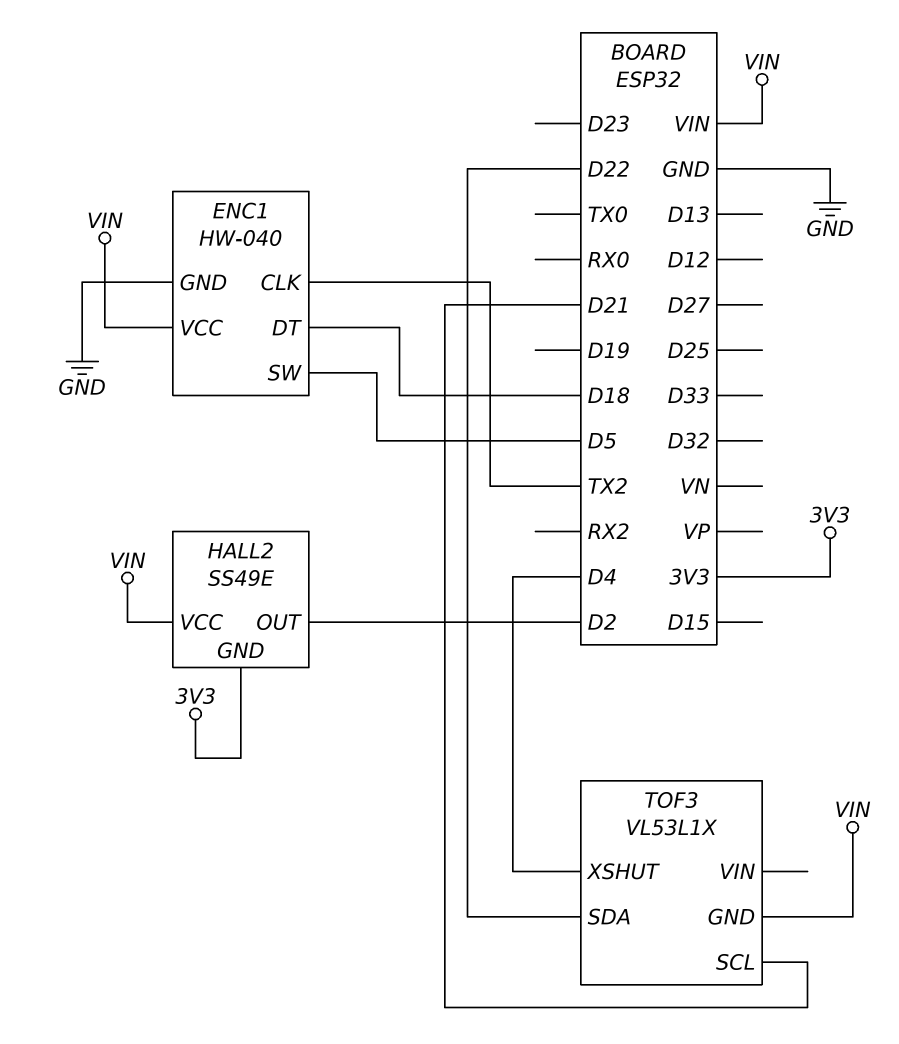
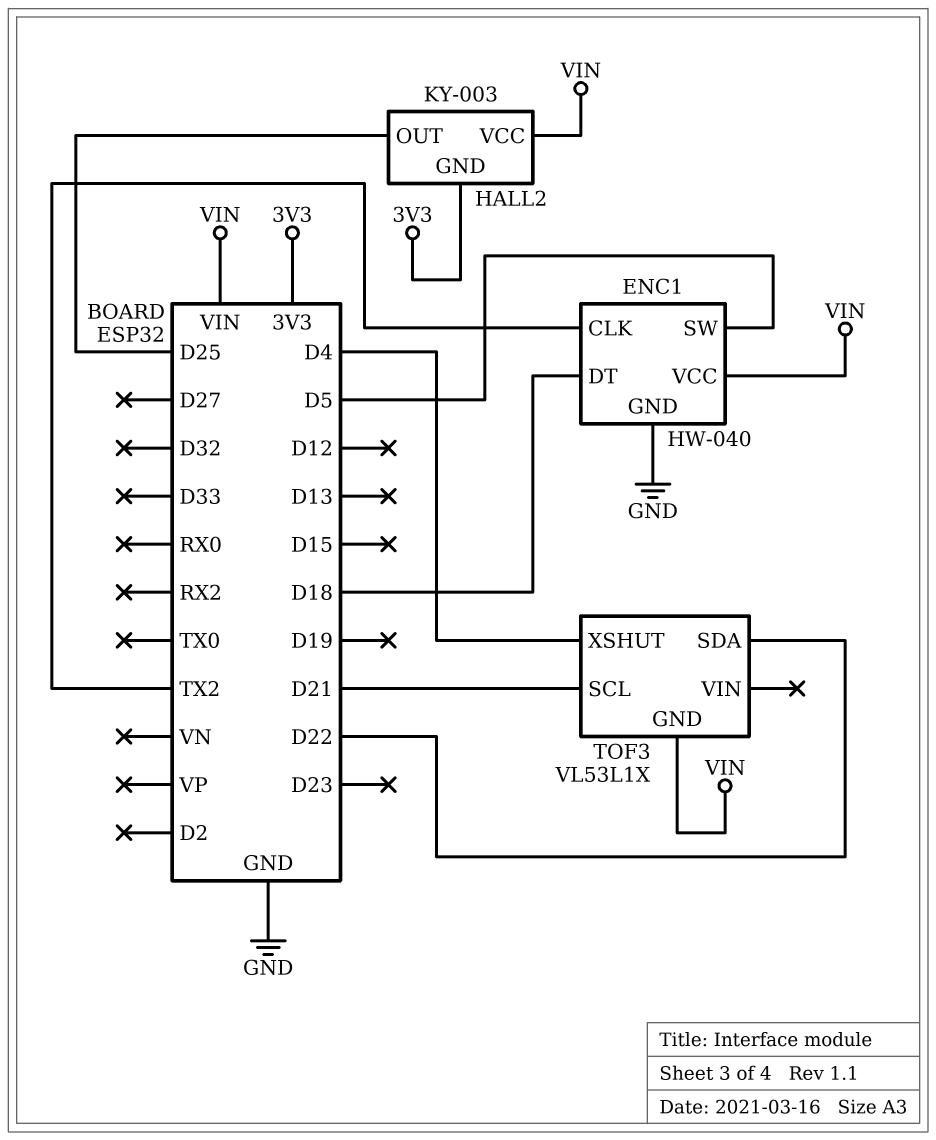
HALL2: SS49E -> KY-003
HALL2 pin OUT: D2 -> D25

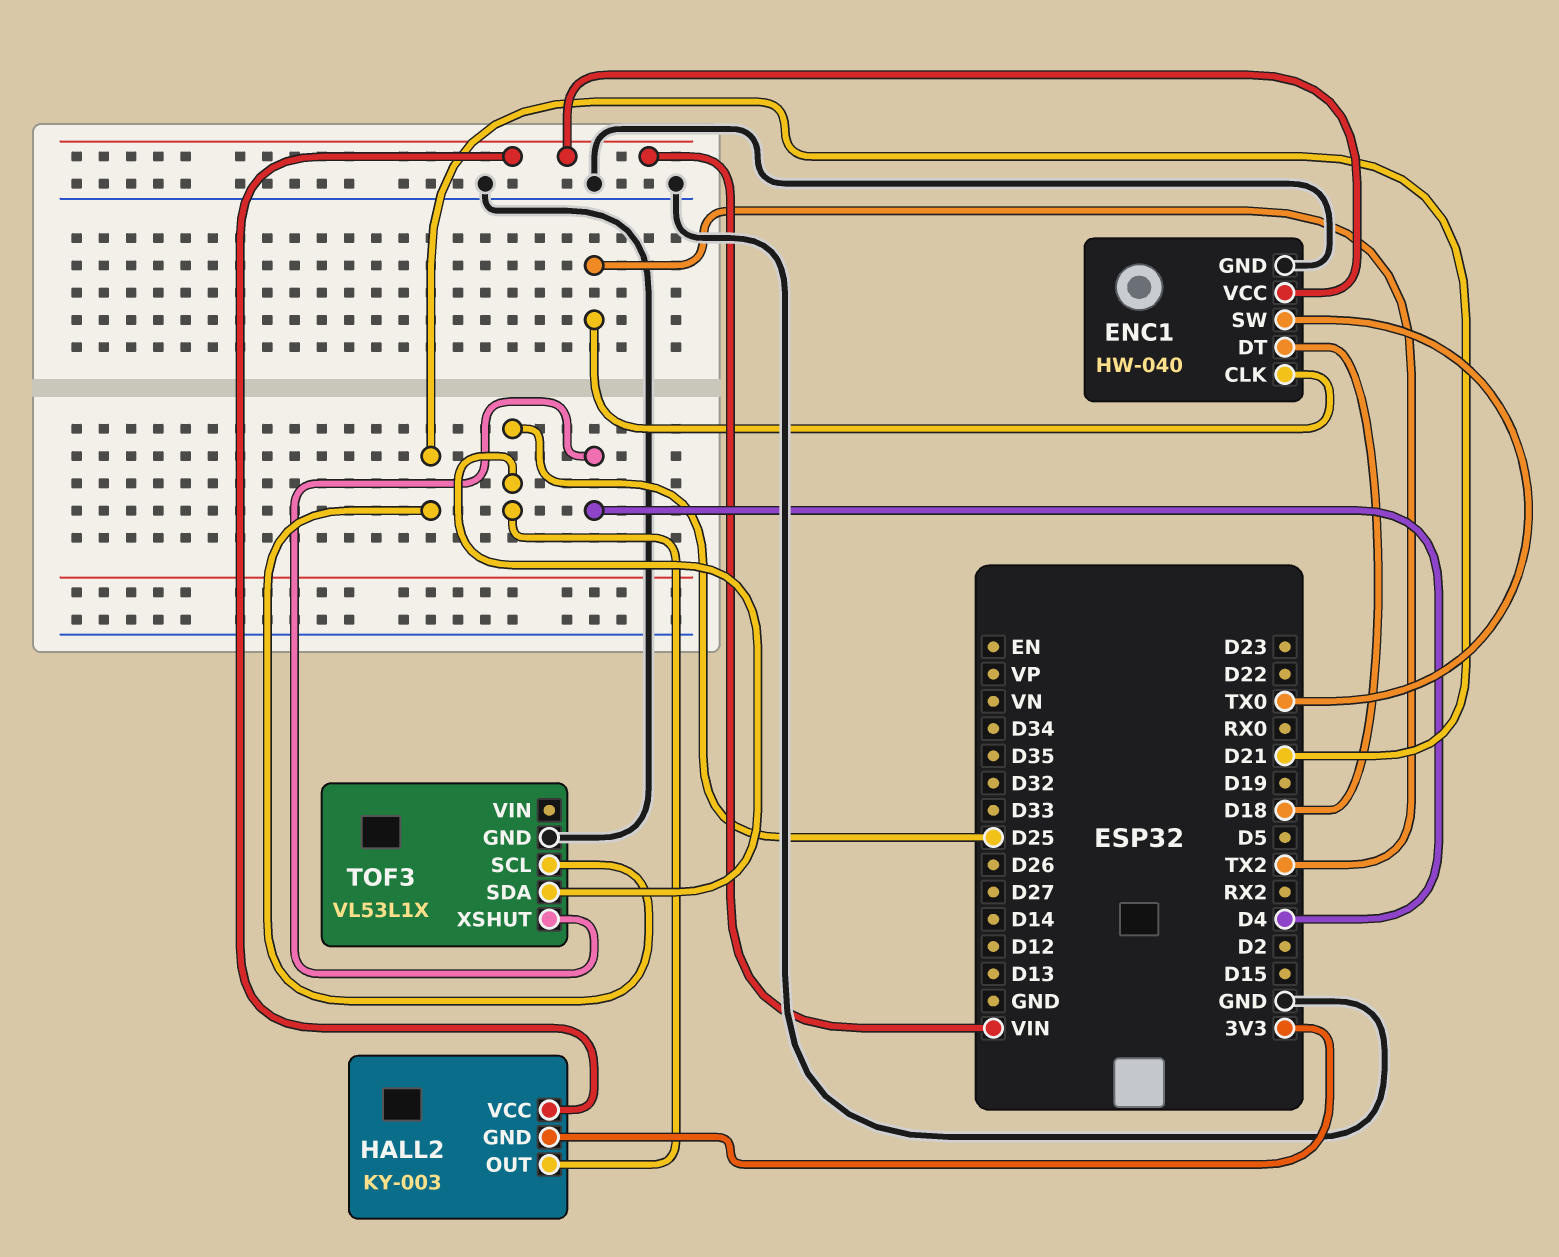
ENC1 pin SW: D5 -> TX0
TOF3 pin GND: VIN -> GND
TOF3 pin SDA: D22 -> D25

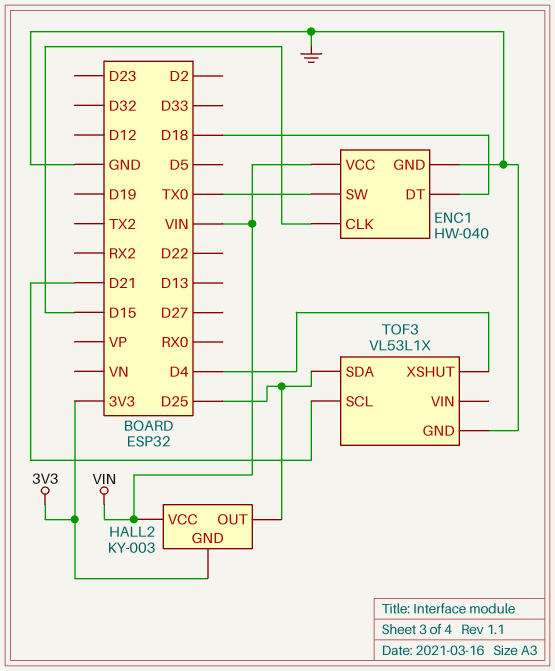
ENC1 pin CLK: TX2 -> D15

